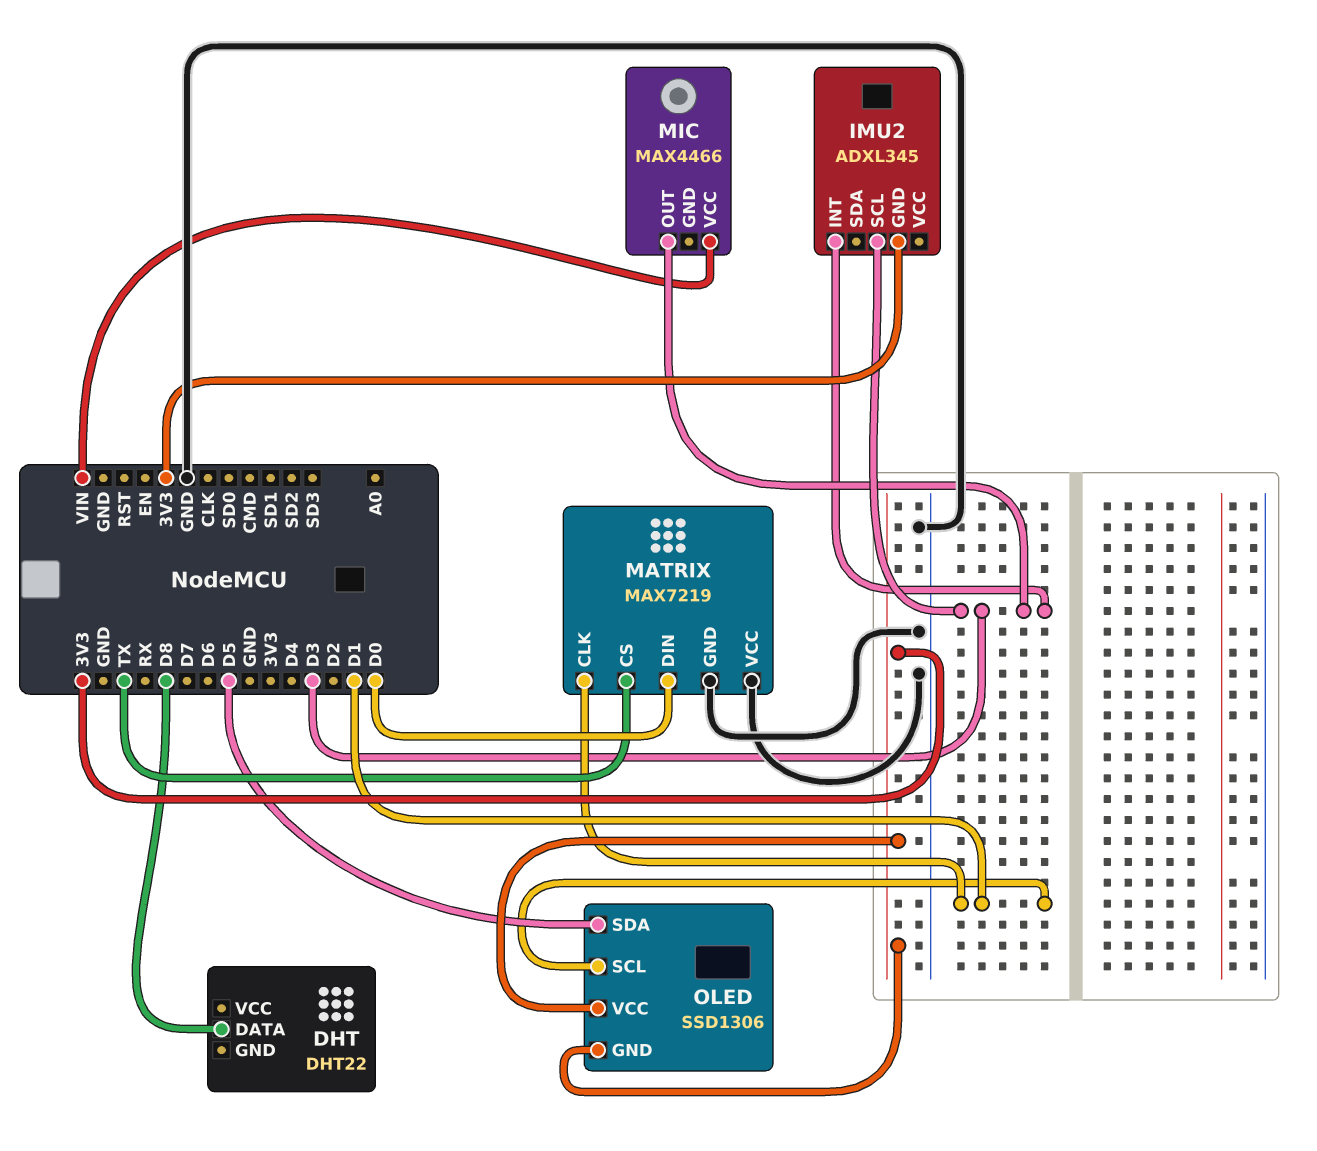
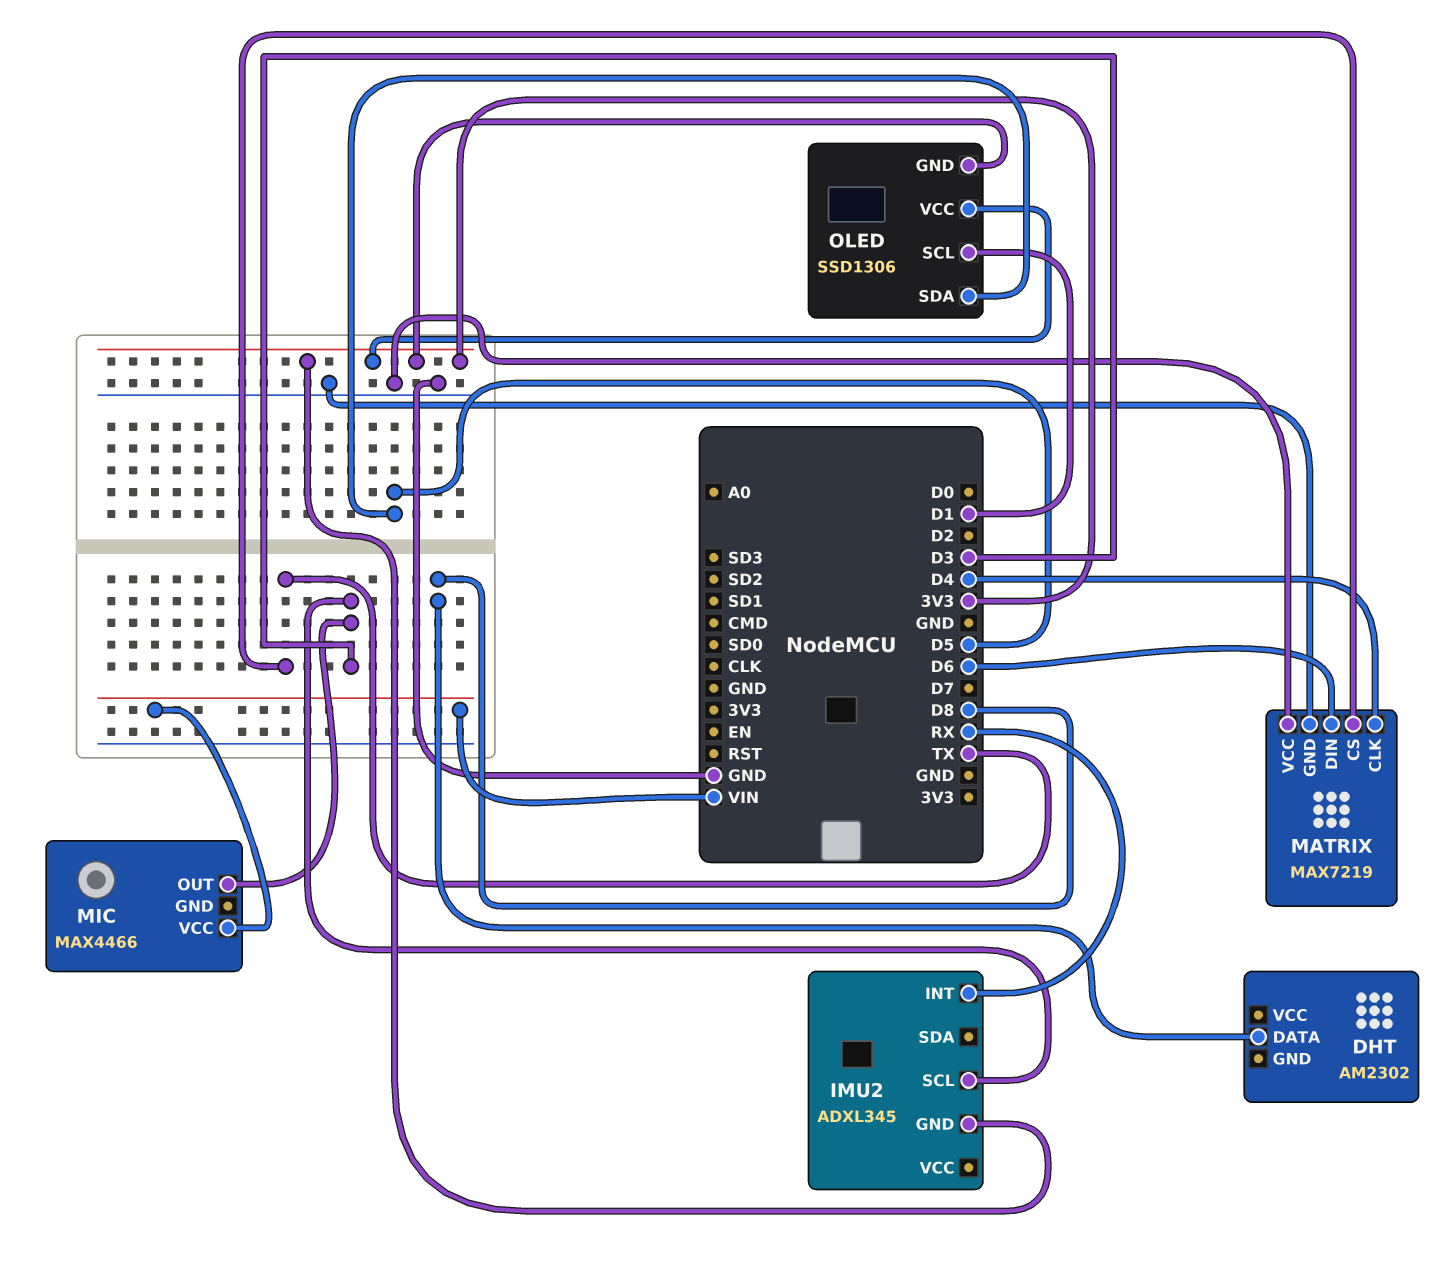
DHT: DHT22 -> AM2302
IMU2 pin INT: D3 -> RX
MATRIX pin CLK: D1 -> D4
MATRIX pin DIN: D0 -> D6

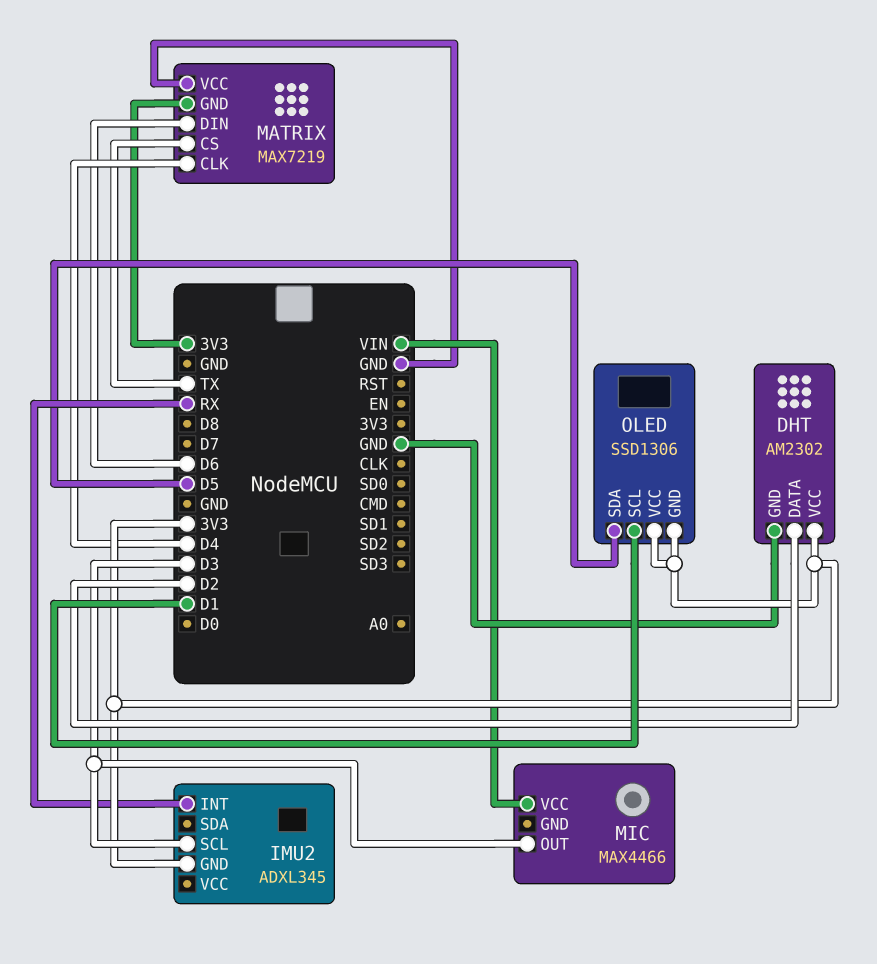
DHT pin DATA: D8 -> D2
DHT pin GND: none -> GND
DHT pin VCC: none -> 3V3
MATRIX pin GND: GND -> 3V3

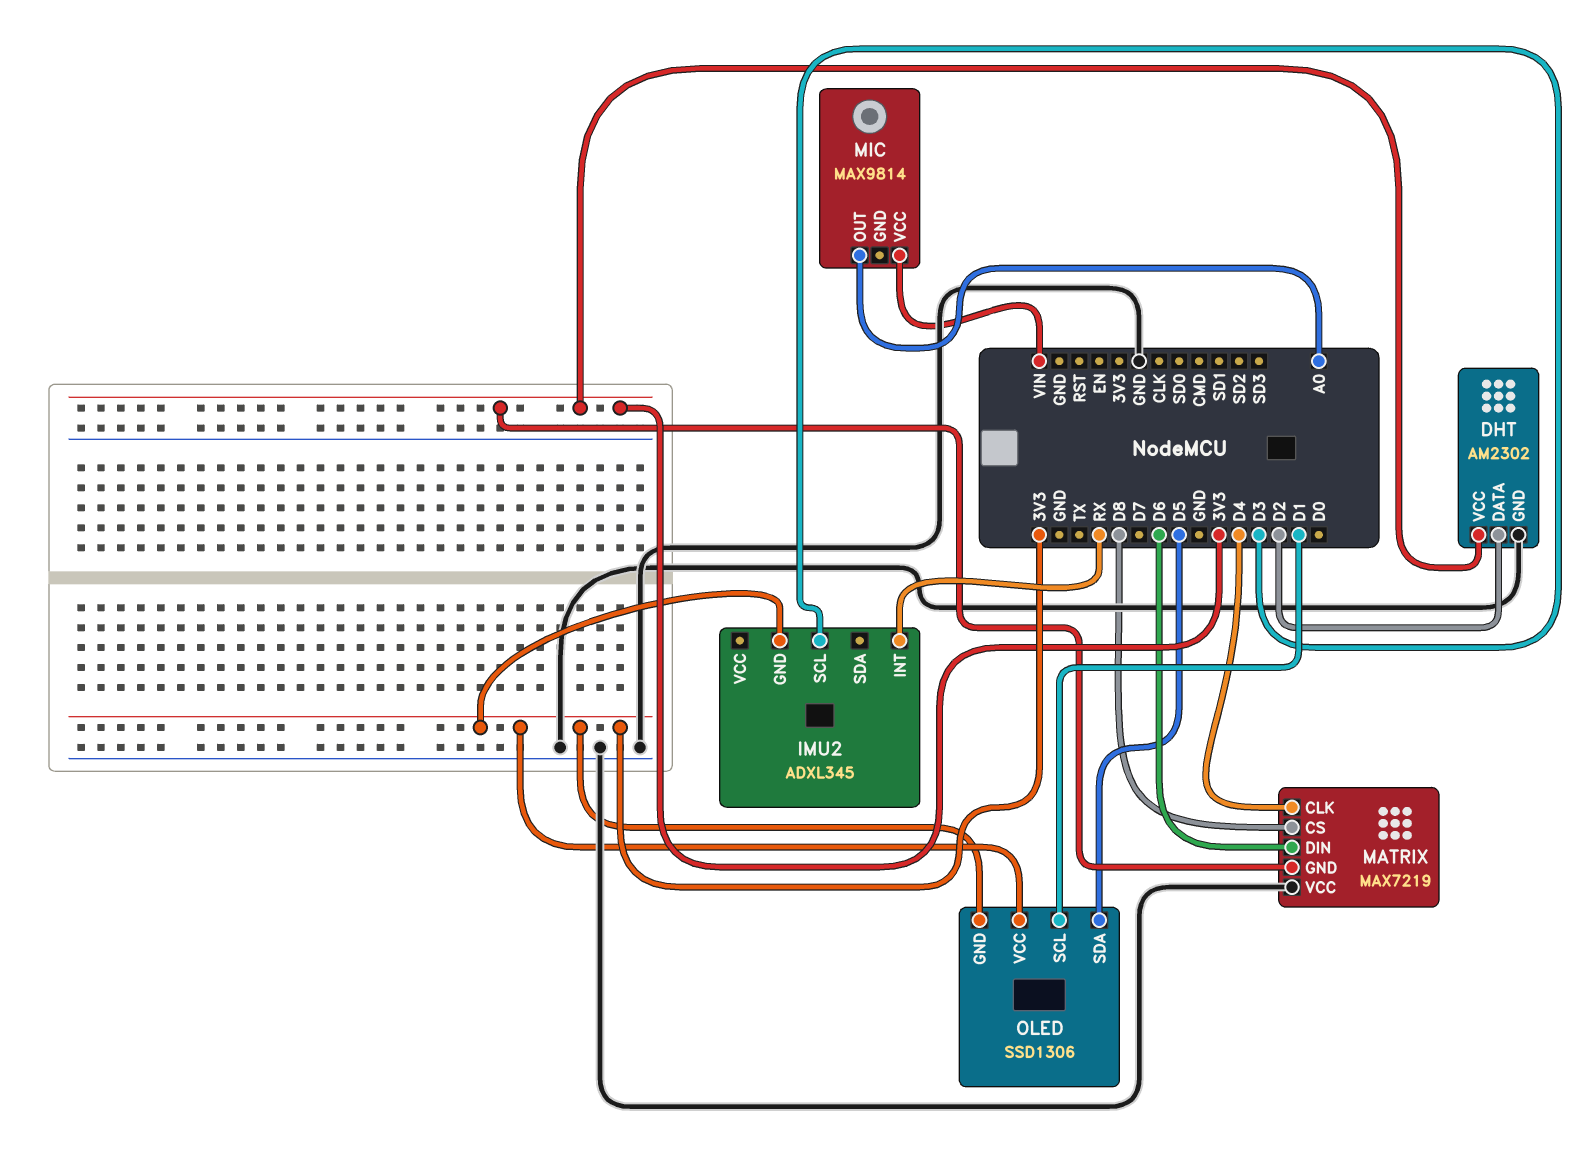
MATRIX pin CS: TX -> D8
MIC: MAX4466 -> MAX9814
MIC pin OUT: D3 -> A0

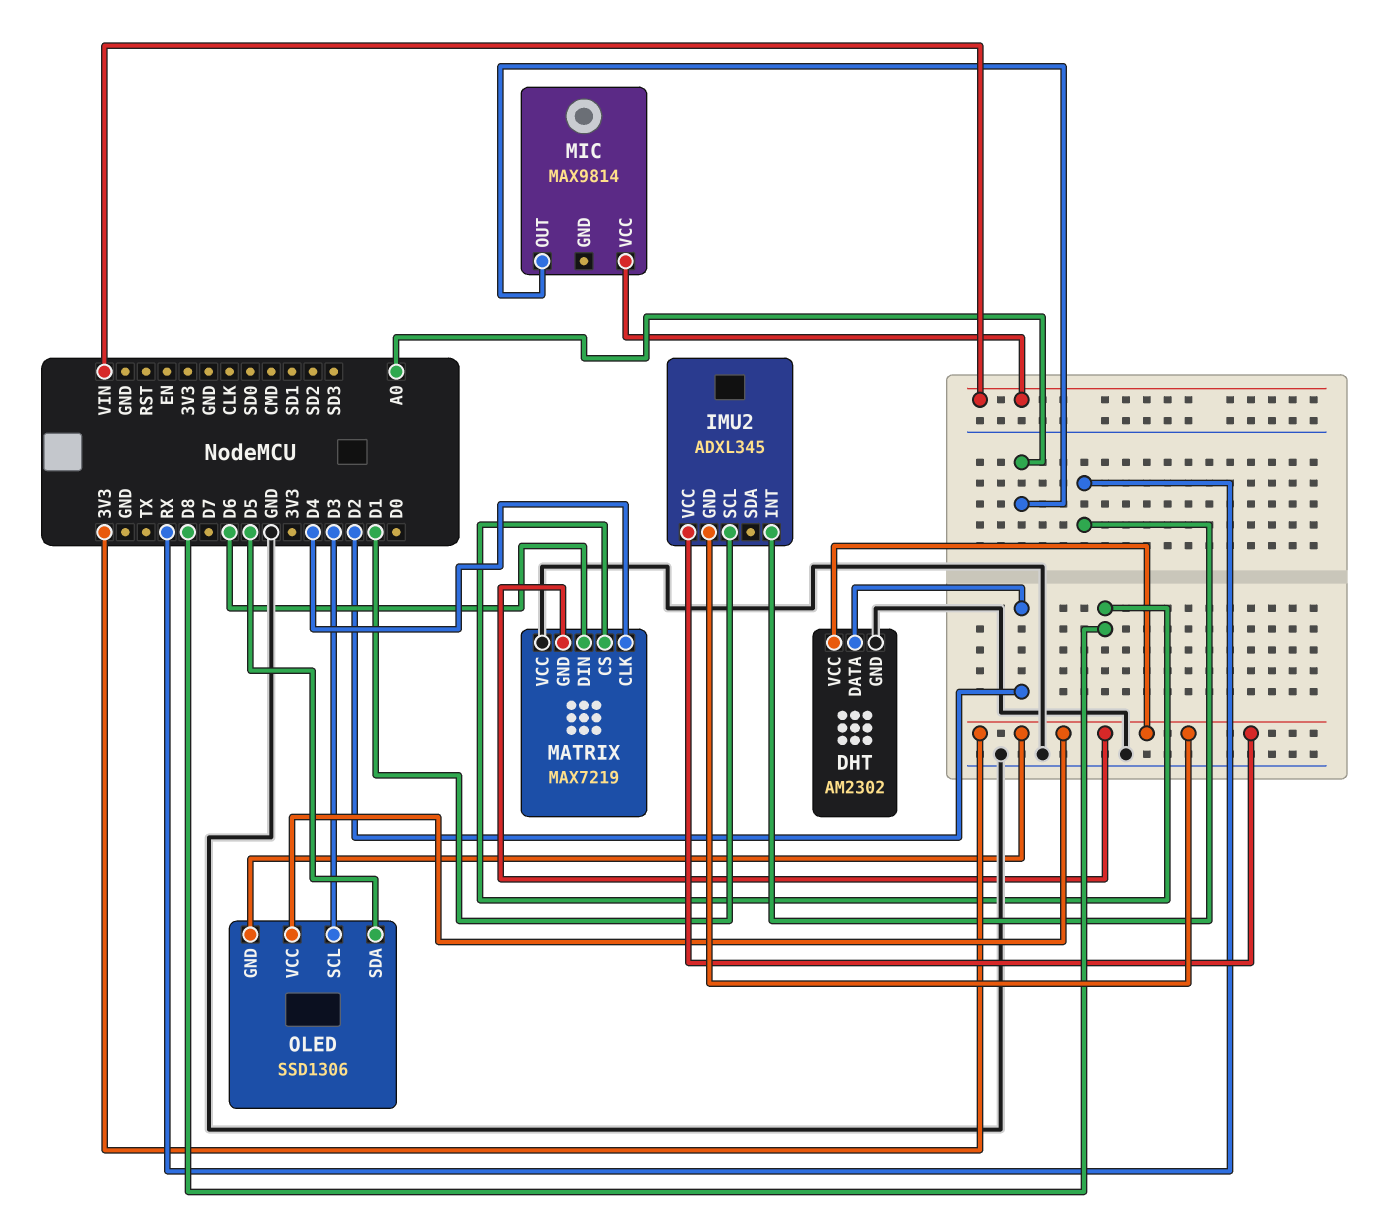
IMU2 pin SCL: D3 -> D1
IMU2 pin VCC: none -> 3V3
OLED pin SCL: D1 -> D3

